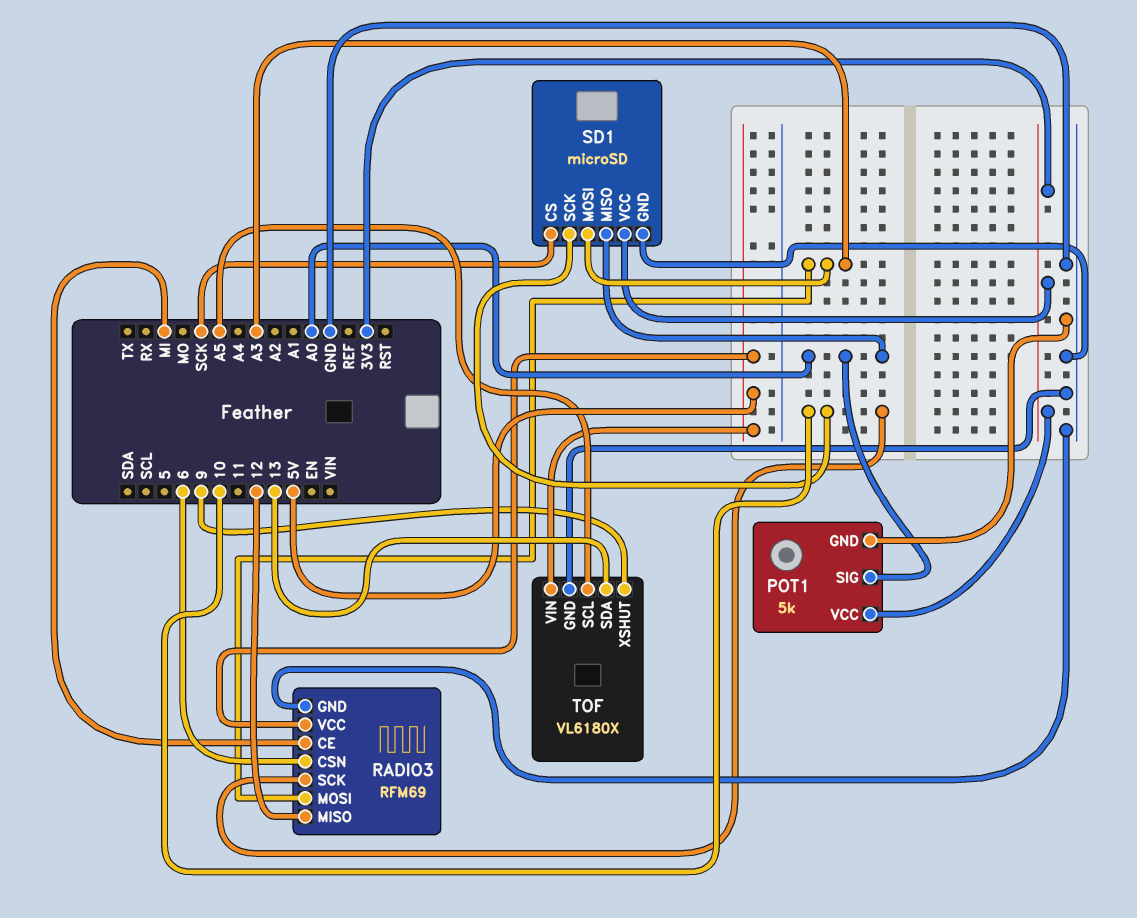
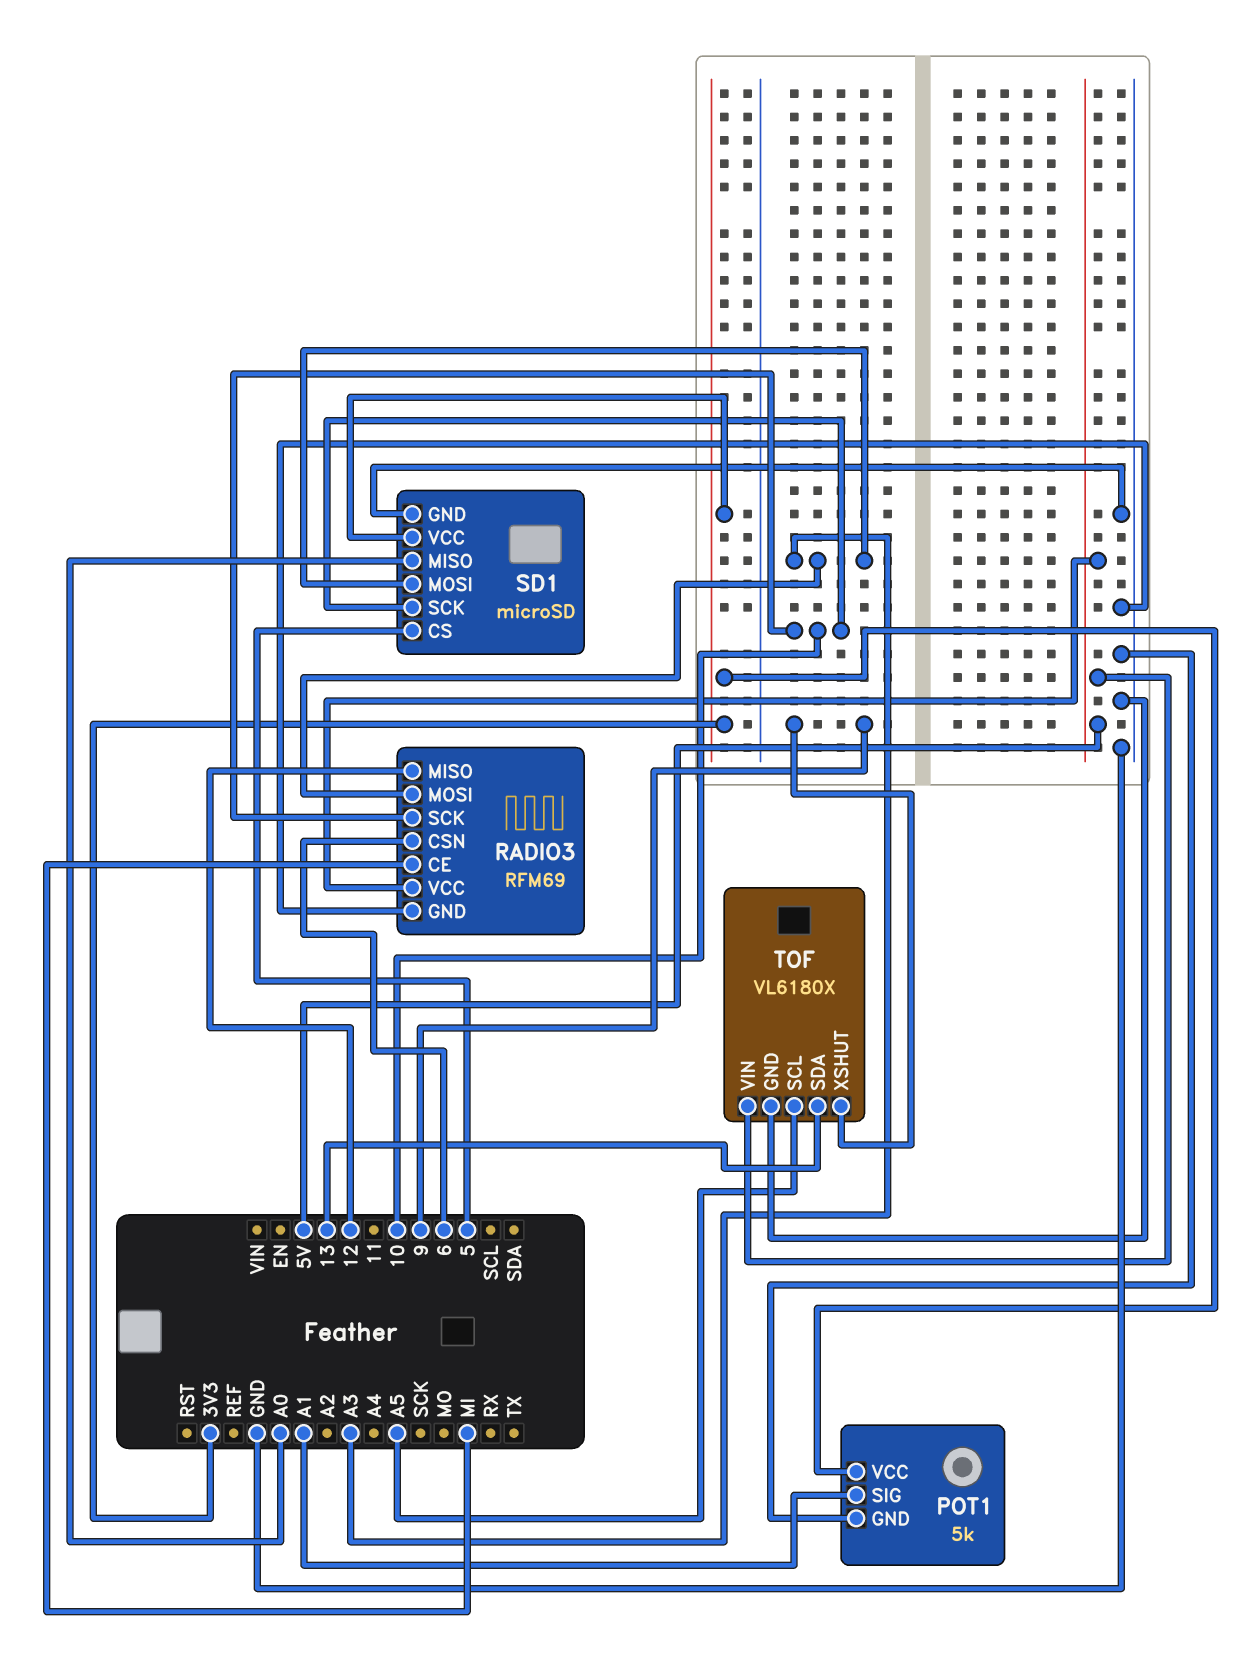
POT1 pin SIG: A0 -> A1
SD1 pin CS: SCK -> 5

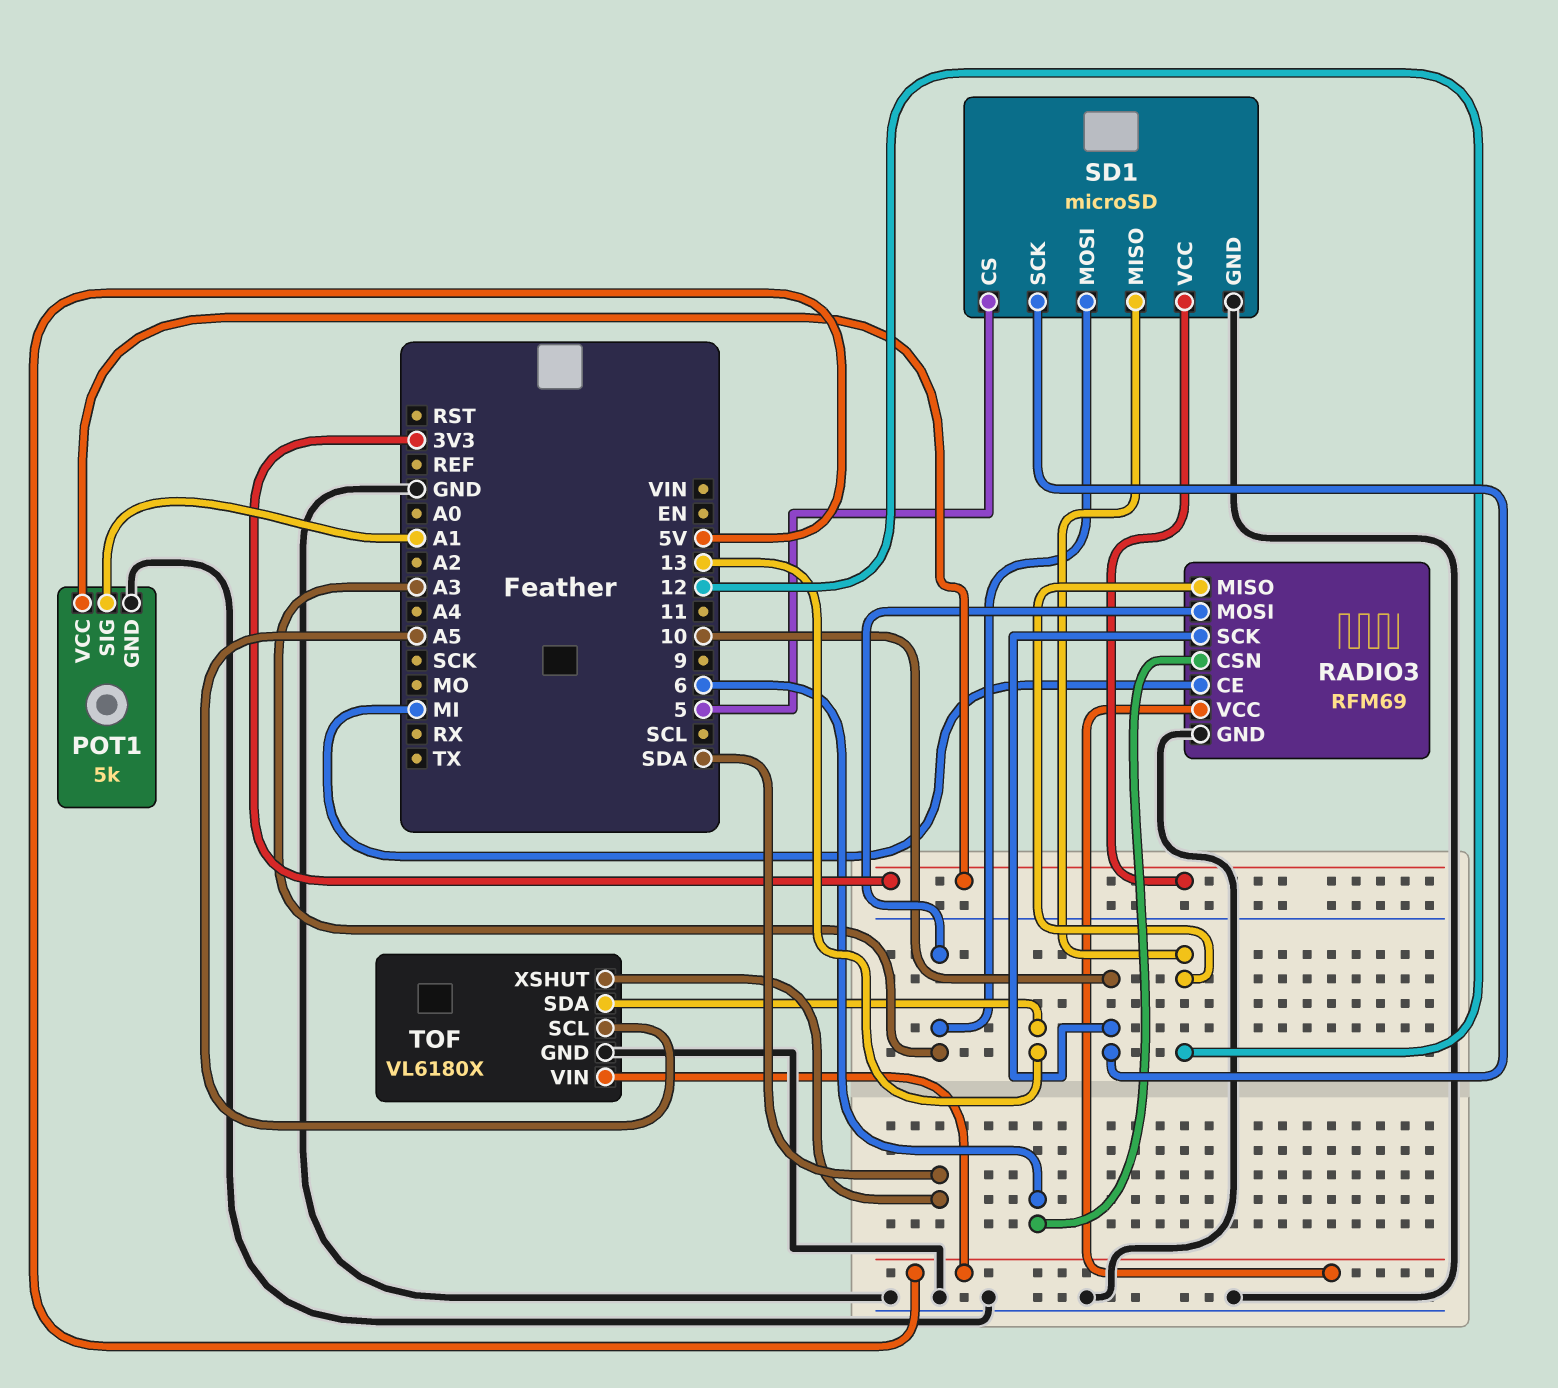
SD1 pin MISO: A0 -> 12
TOF pin XSHUT: 9 -> SDA

